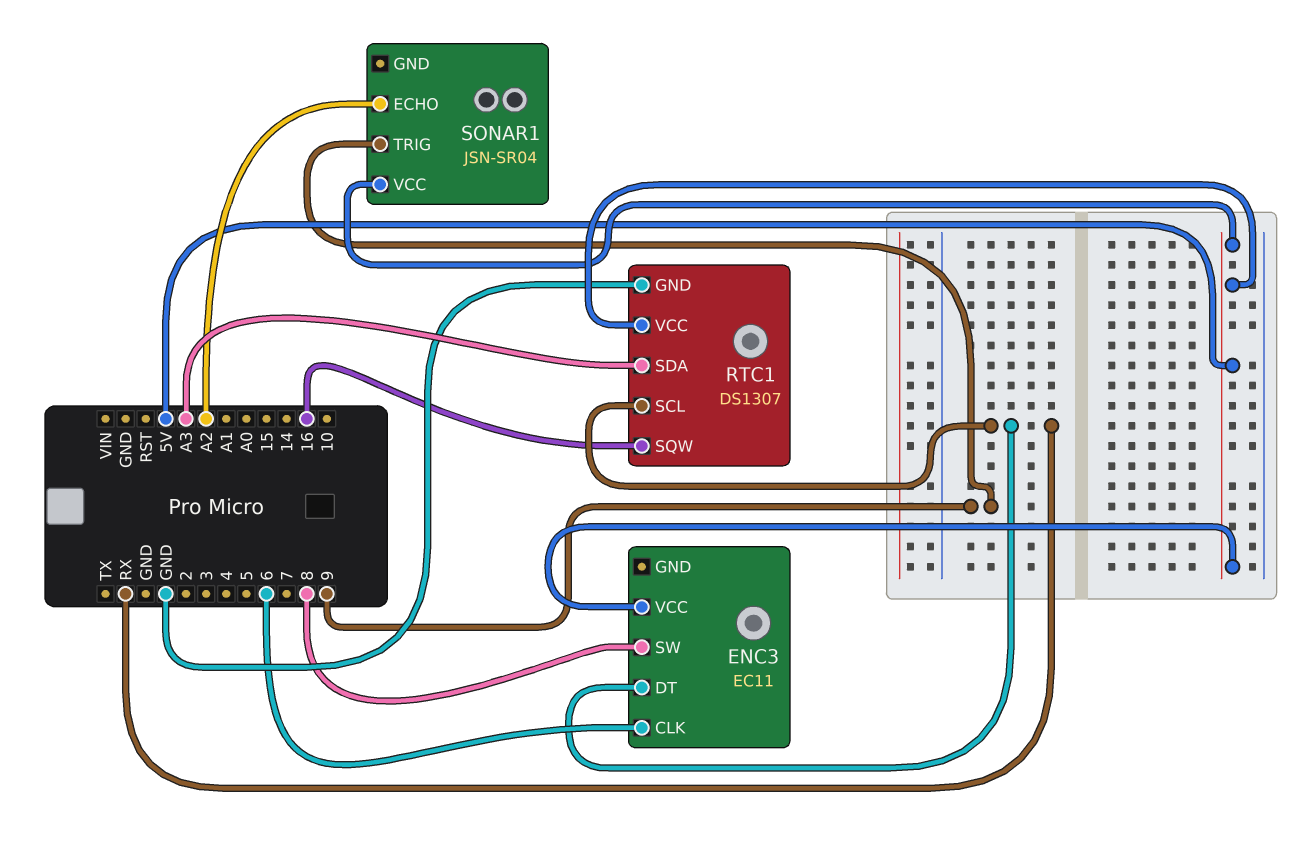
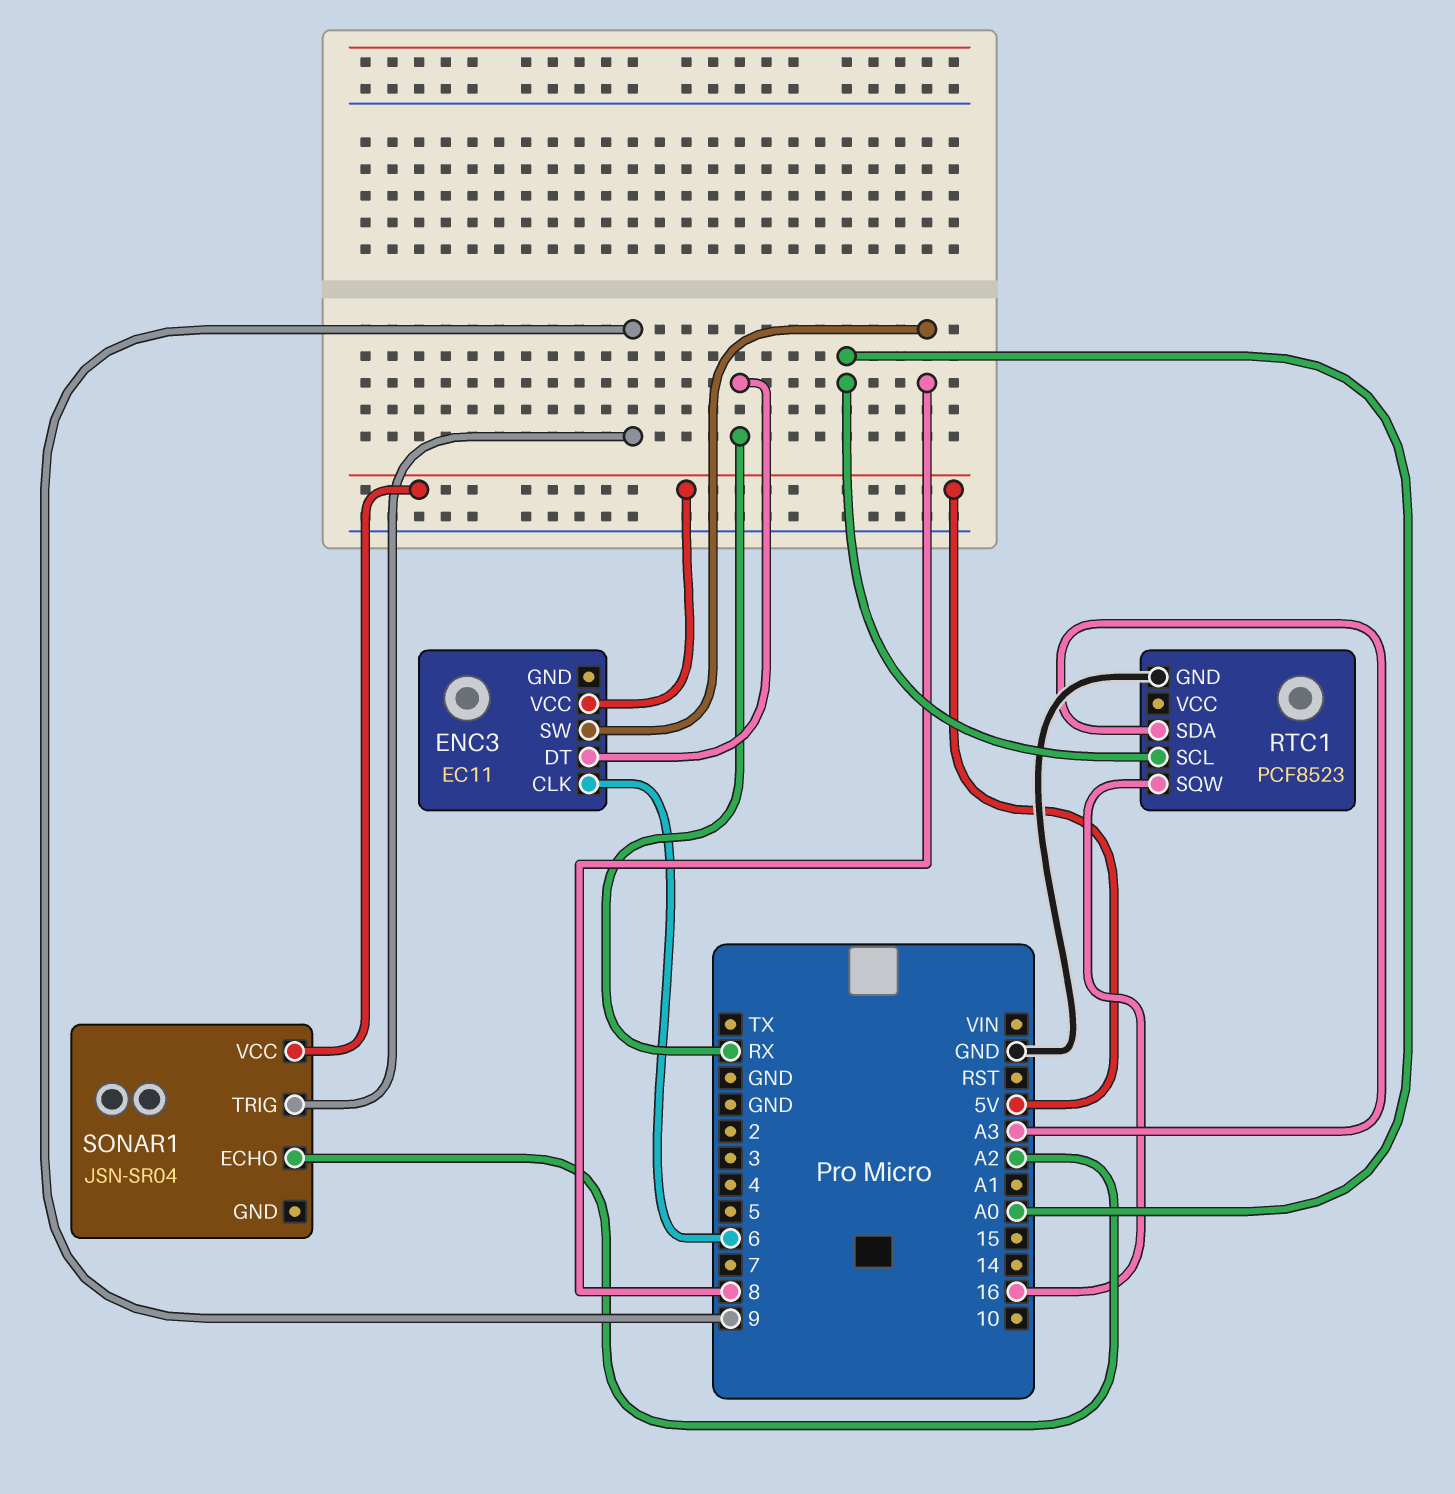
RTC1: DS1307 -> PCF8523
RTC1 pin SCL: RX -> A0
RTC1 pin VCC: 5V -> none

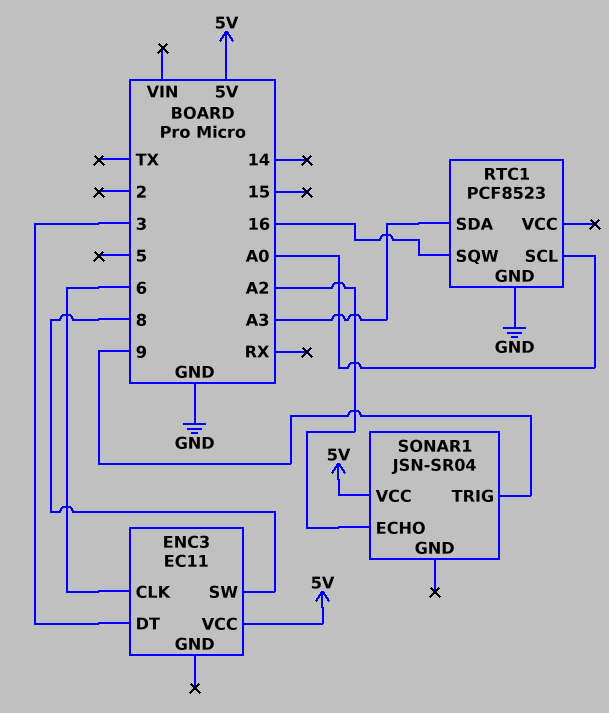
ENC3 pin DT: RX -> 3

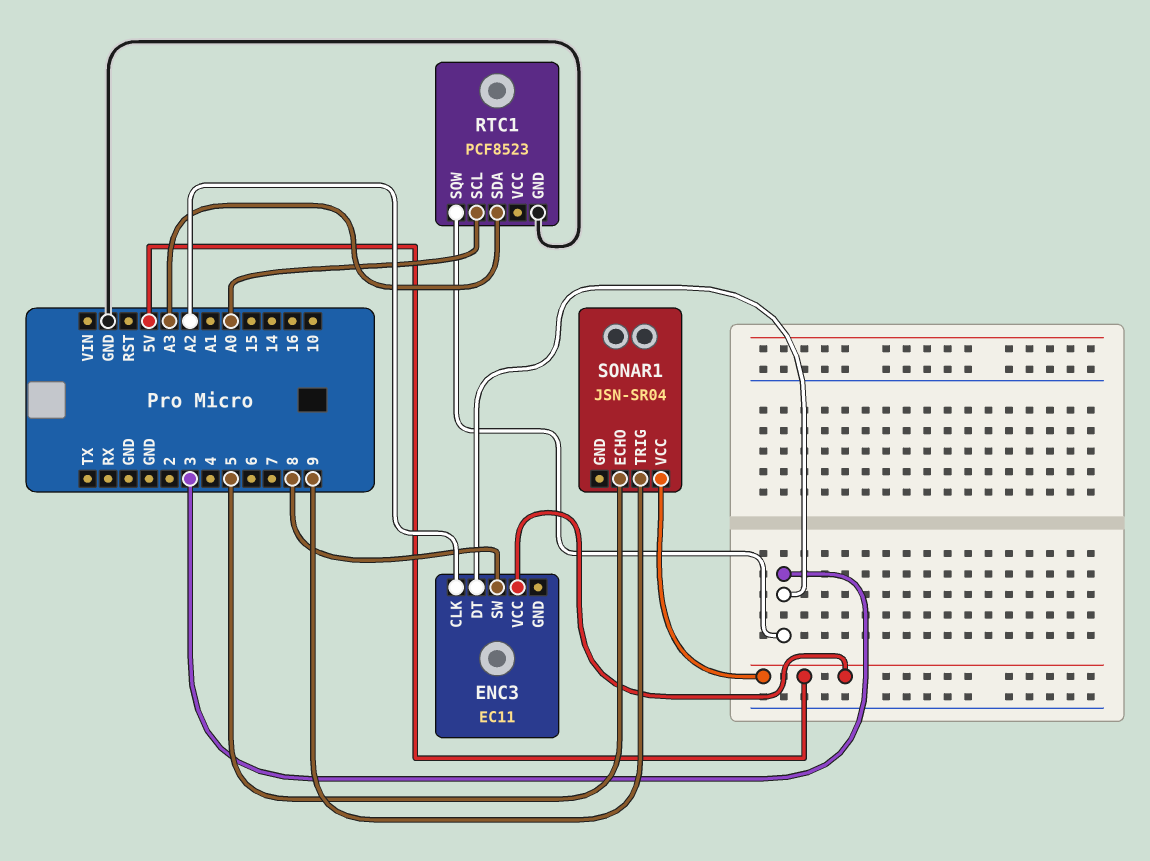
ENC3 pin CLK: 6 -> A2
RTC1 pin SQW: 16 -> 3
SONAR1 pin ECHO: A2 -> 5

